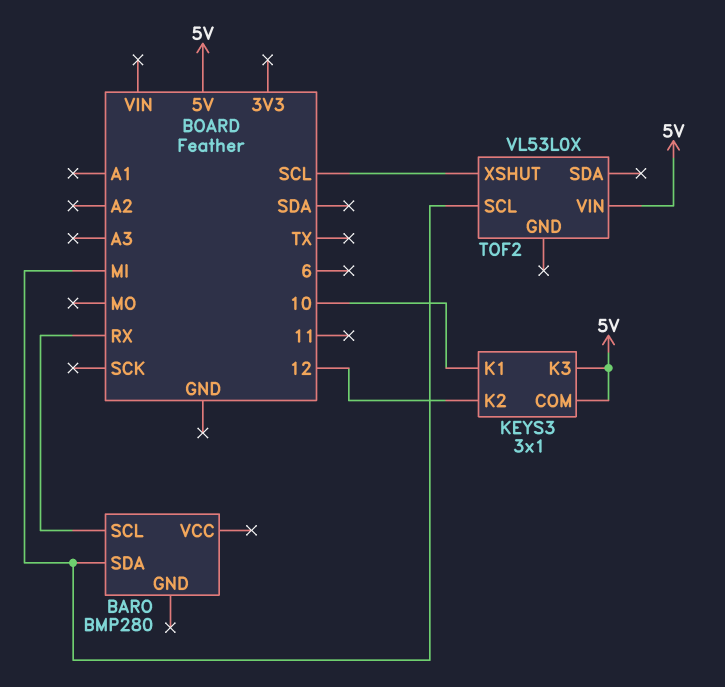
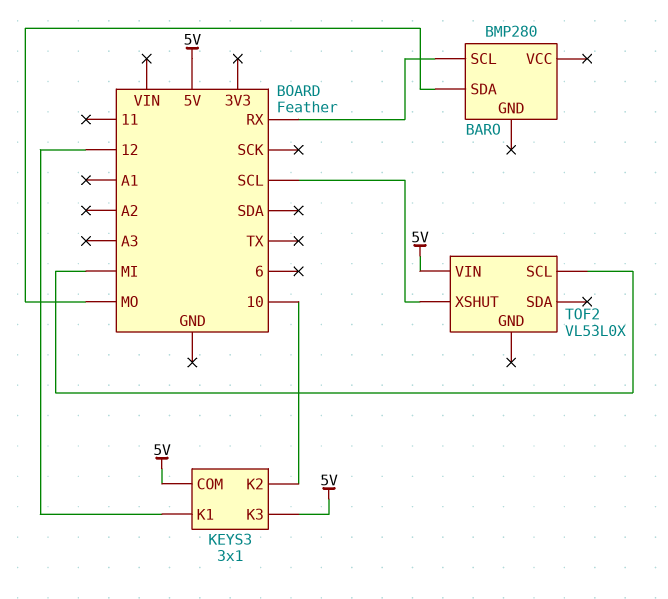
BARO pin SDA: MI -> MO
KEYS3 pin K1: 10 -> 12
KEYS3 pin K2: 12 -> 10

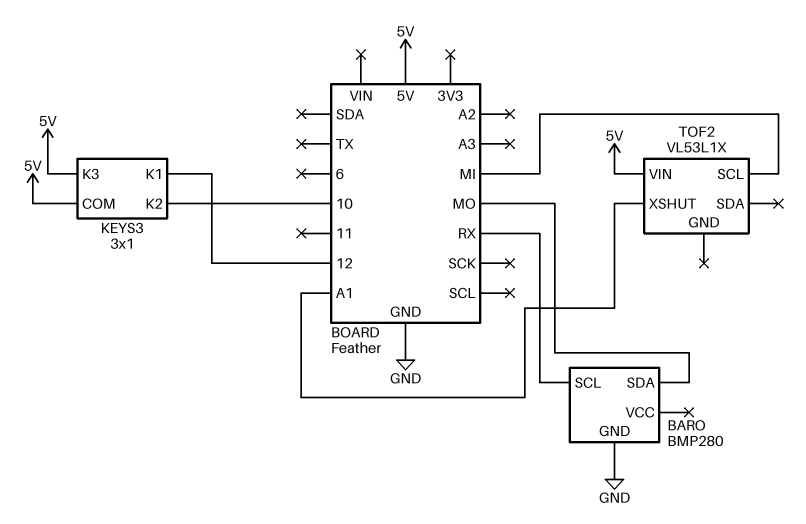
BARO pin GND: none -> GND
TOF2: VL53L0X -> VL53L1X
TOF2 pin XSHUT: SCL -> A1

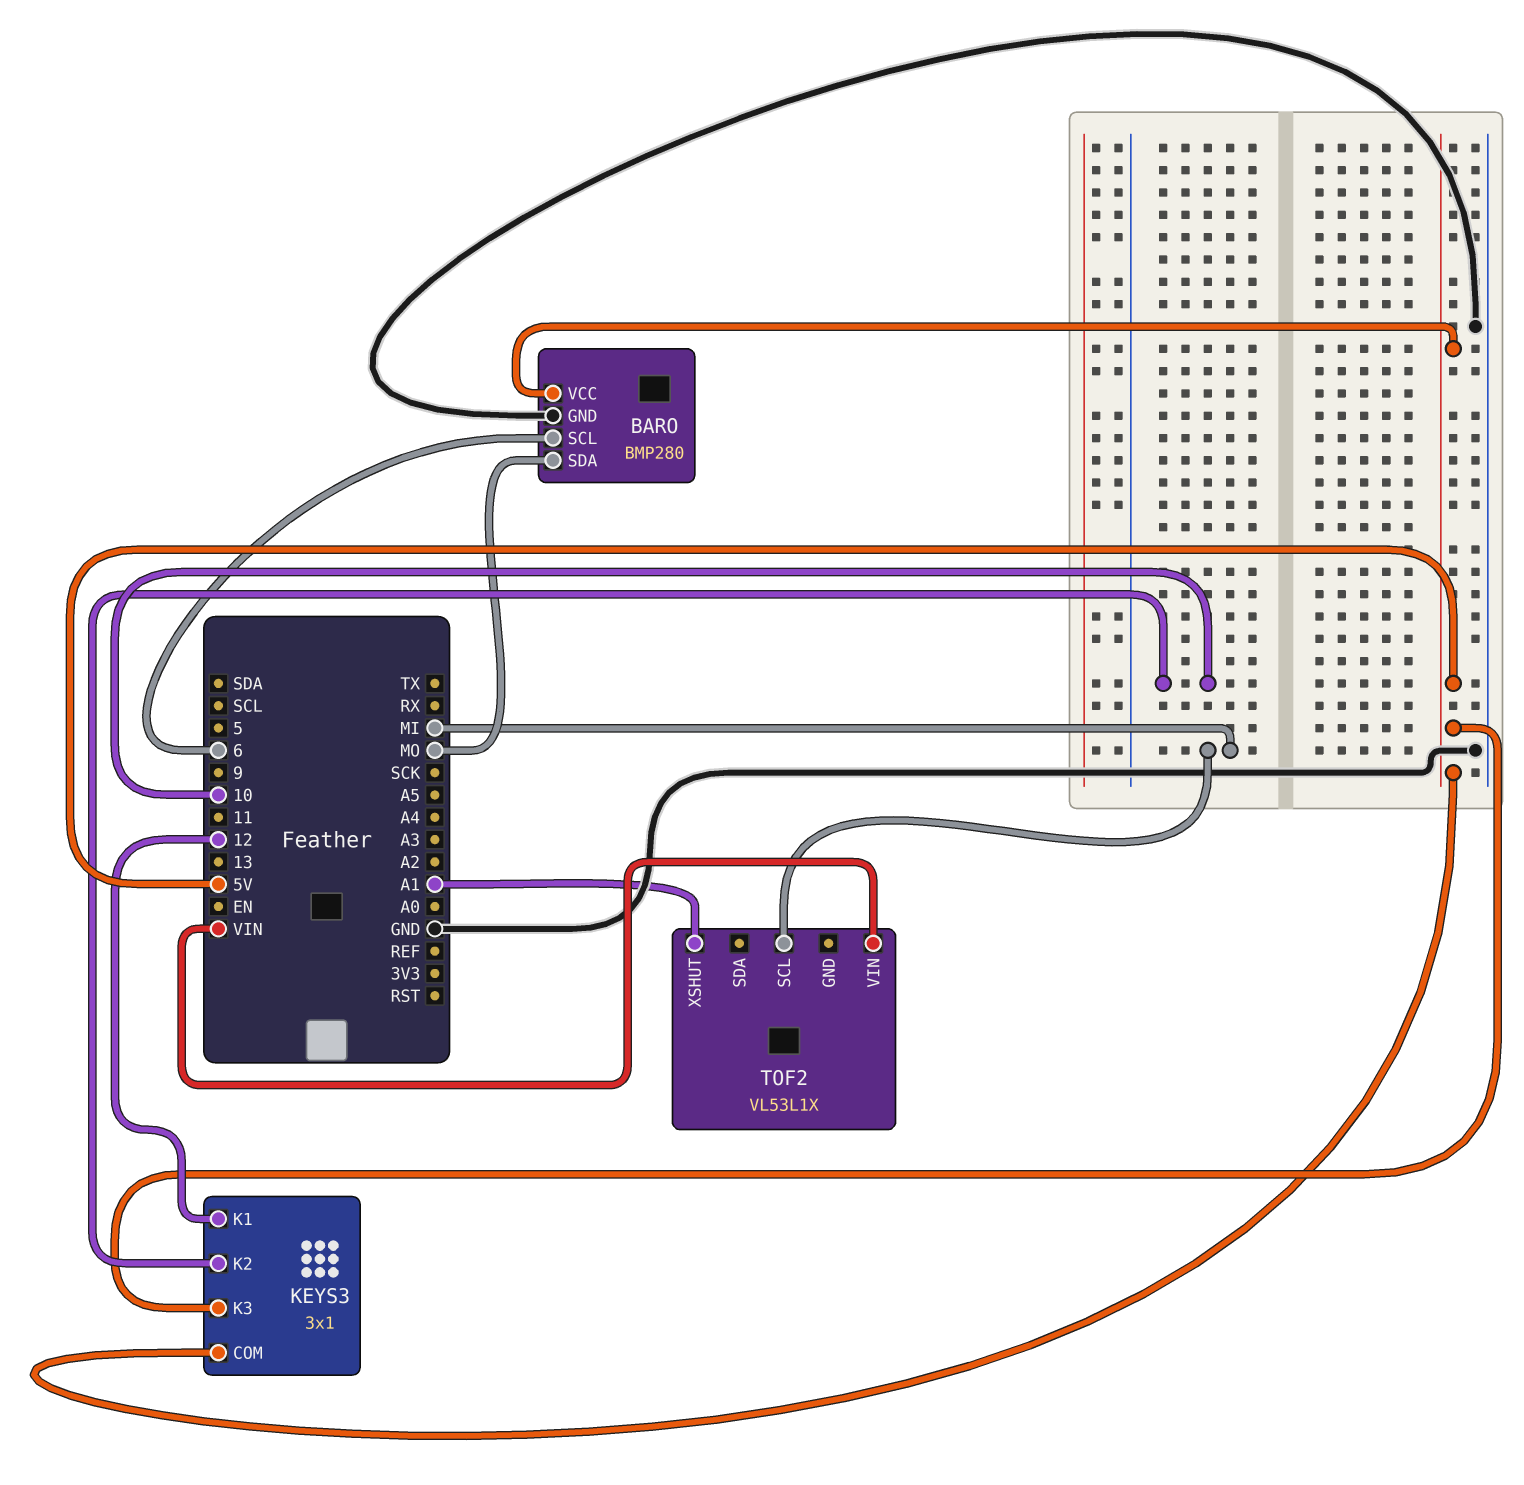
BARO pin SCL: RX -> 6
BARO pin VCC: none -> 5V
TOF2 pin VIN: 5V -> VIN

